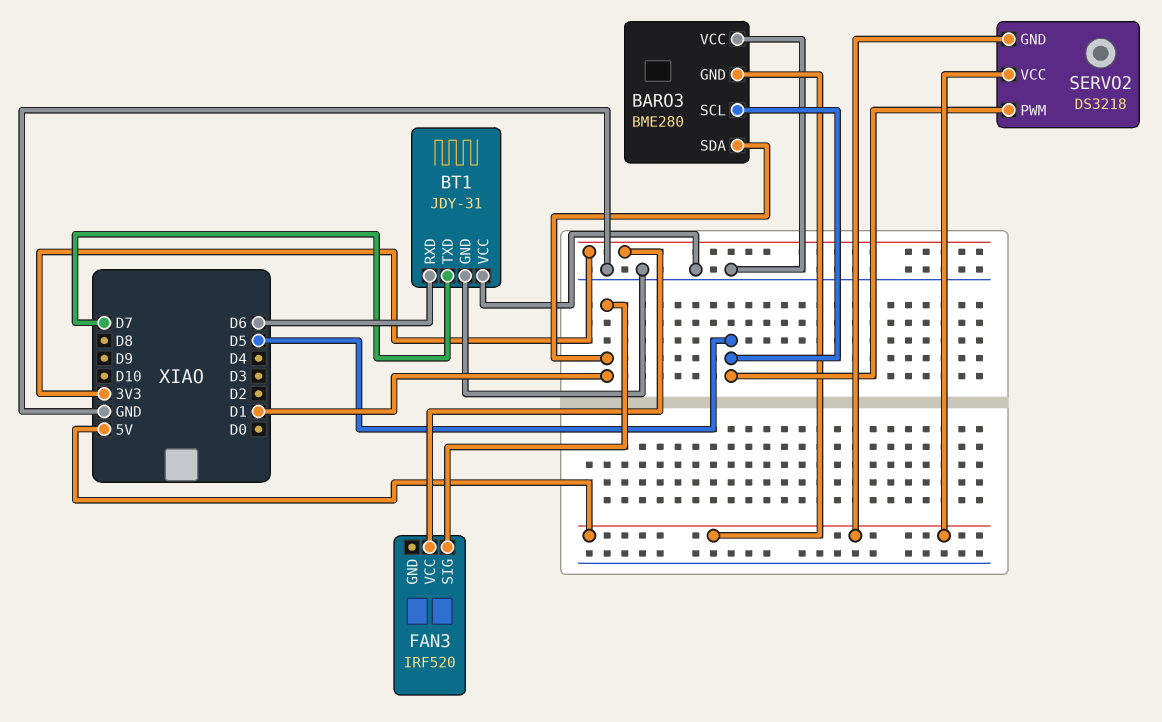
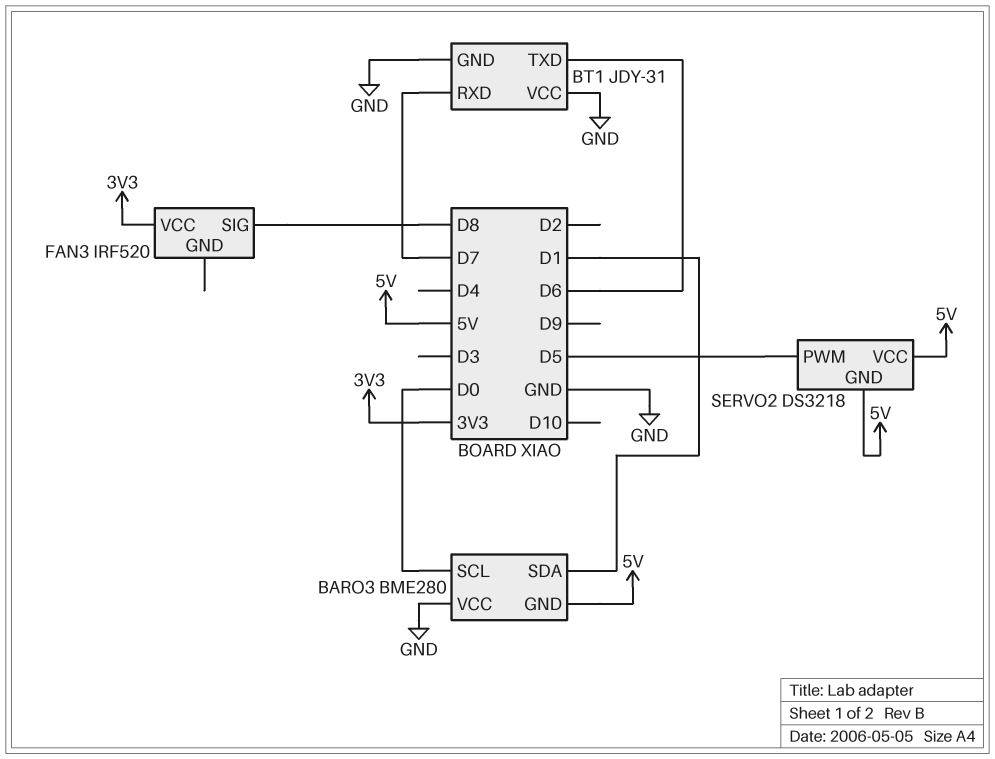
BARO3 pin SCL: D5 -> D0
BT1 pin RXD: D6 -> D7
BT1 pin TXD: D7 -> D6
FAN3 pin SIG: D1 -> D8

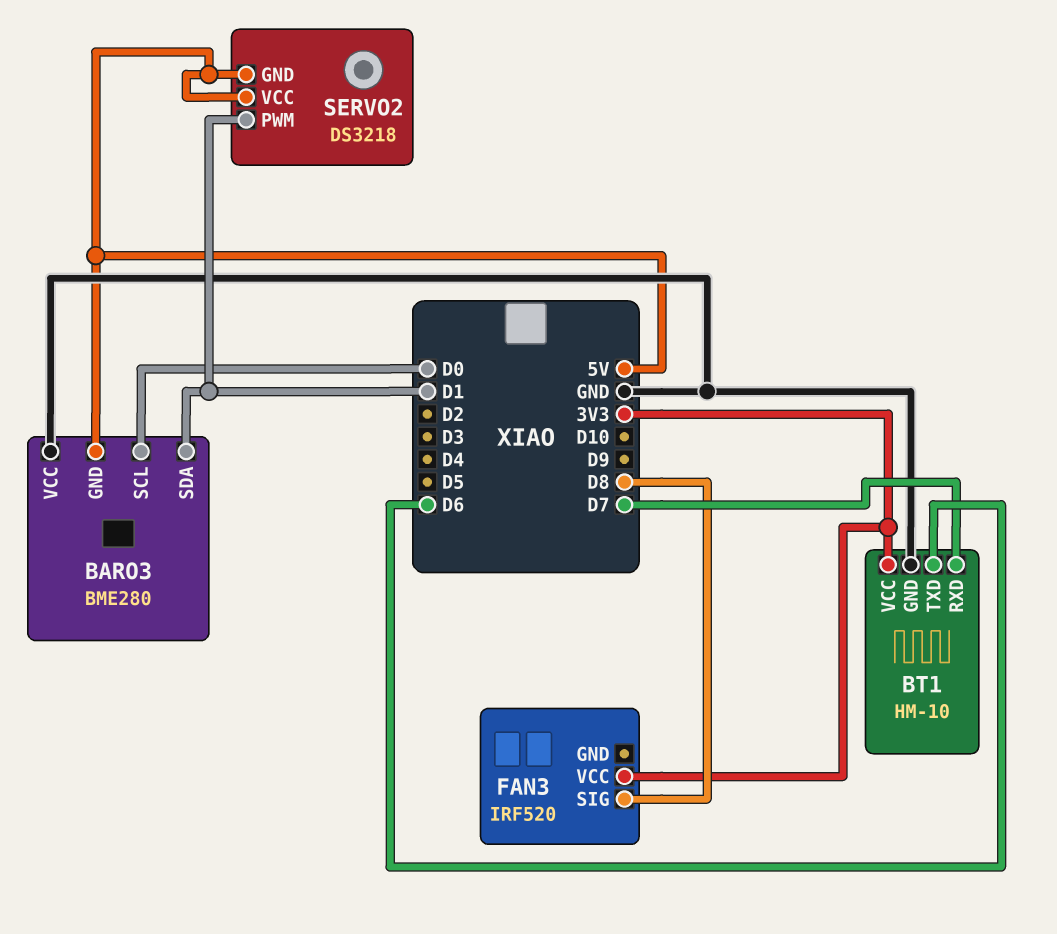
BT1: JDY-31 -> HM-10
BT1 pin VCC: GND -> 3V3
SERVO2 pin PWM: D5 -> D1

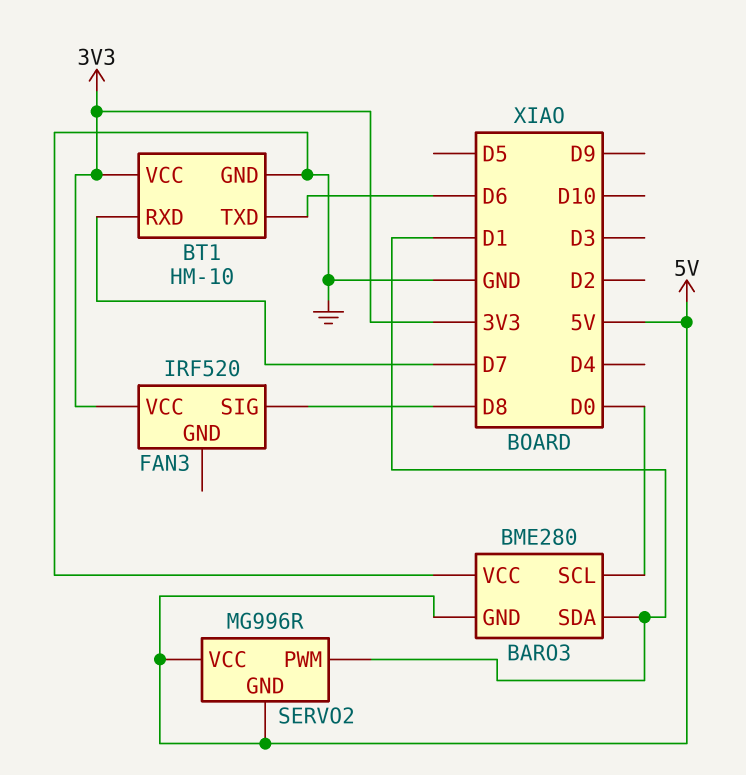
SERVO2: DS3218 -> MG996R

